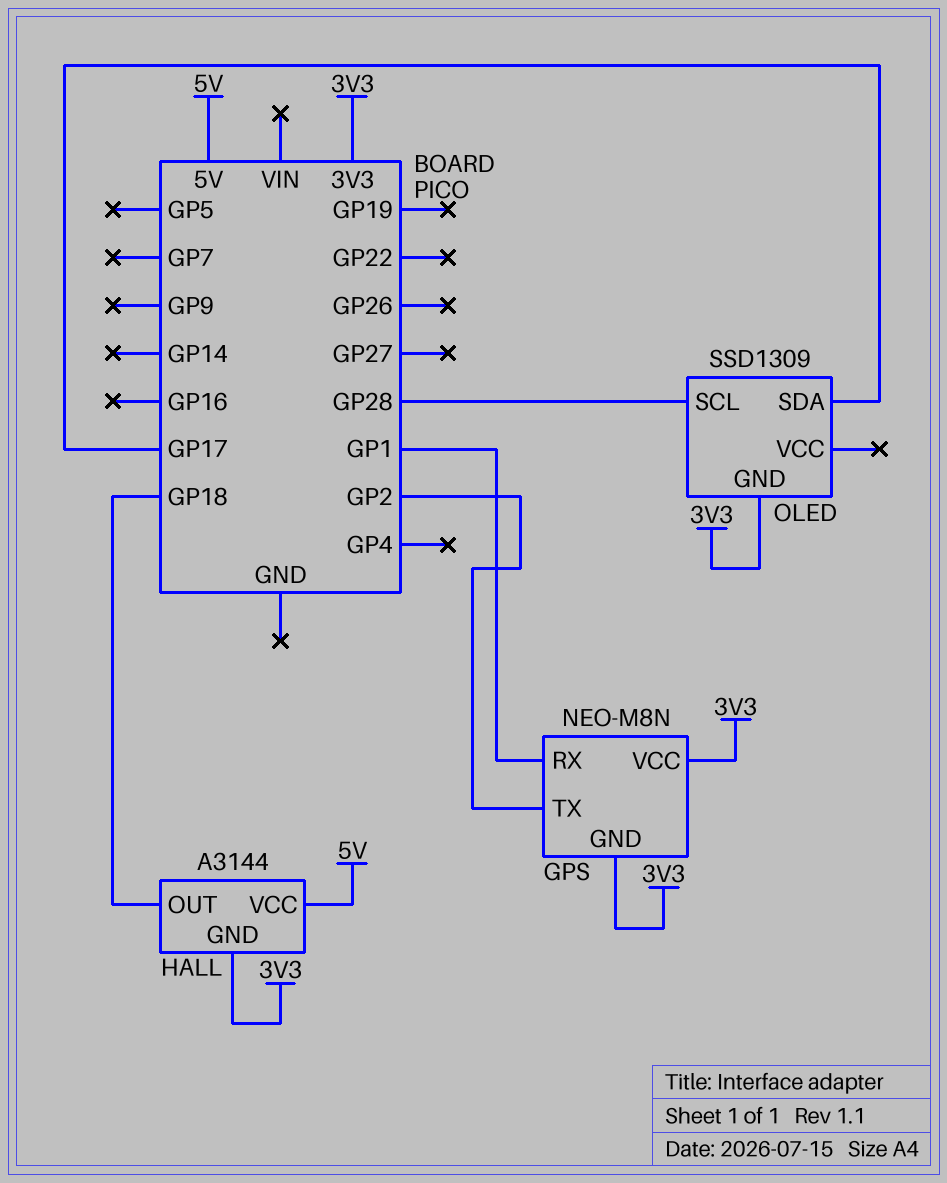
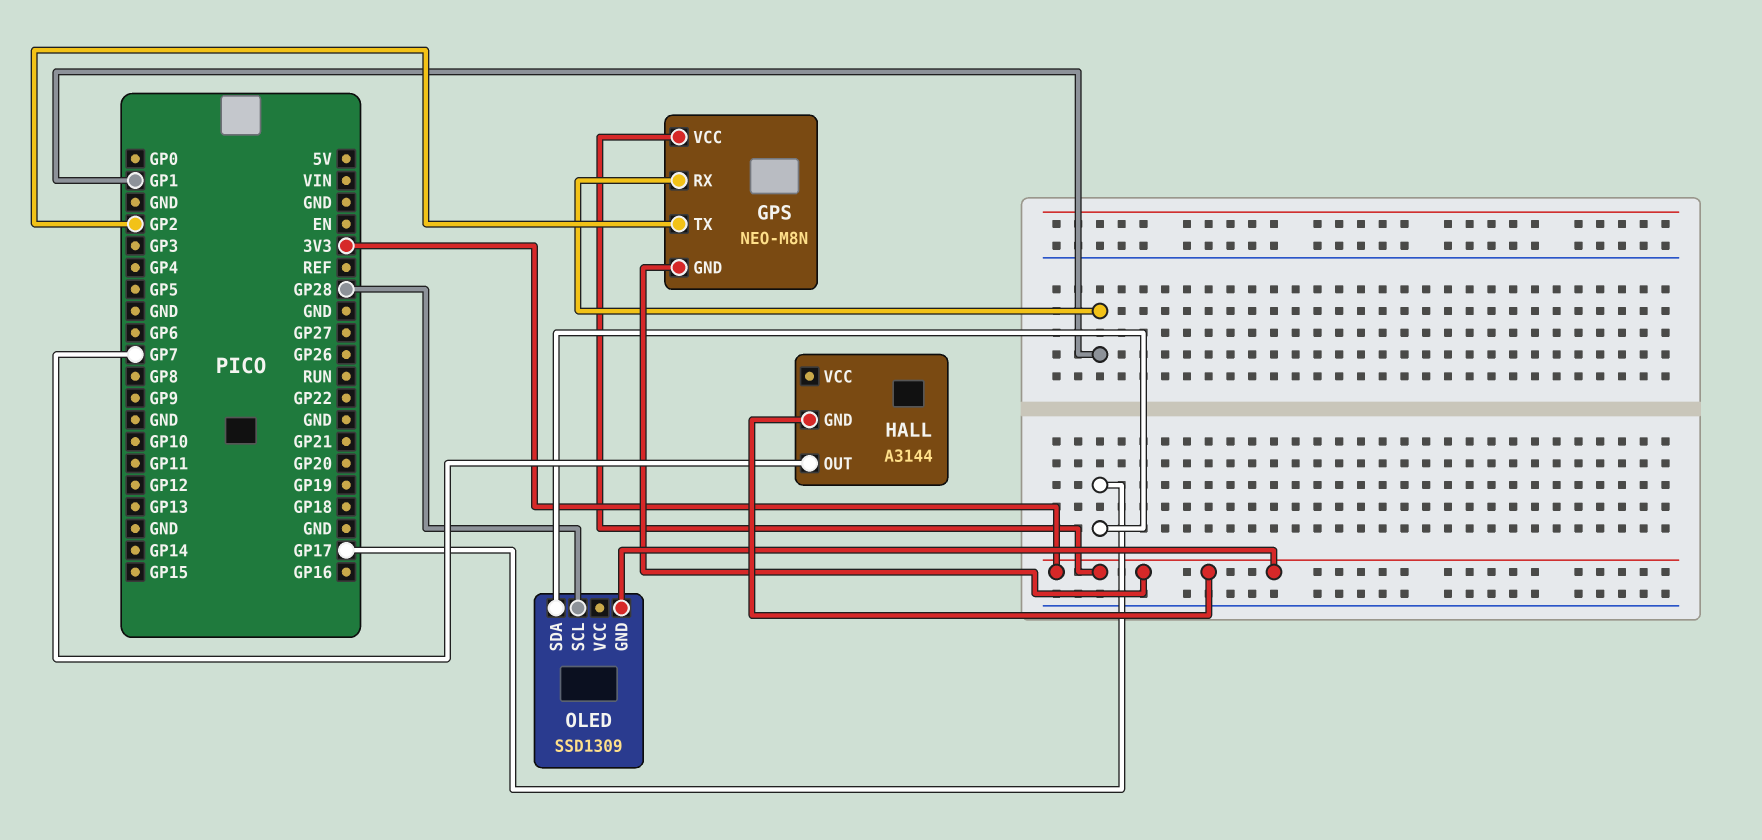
HALL pin OUT: GP18 -> GP7
HALL pin VCC: 5V -> none

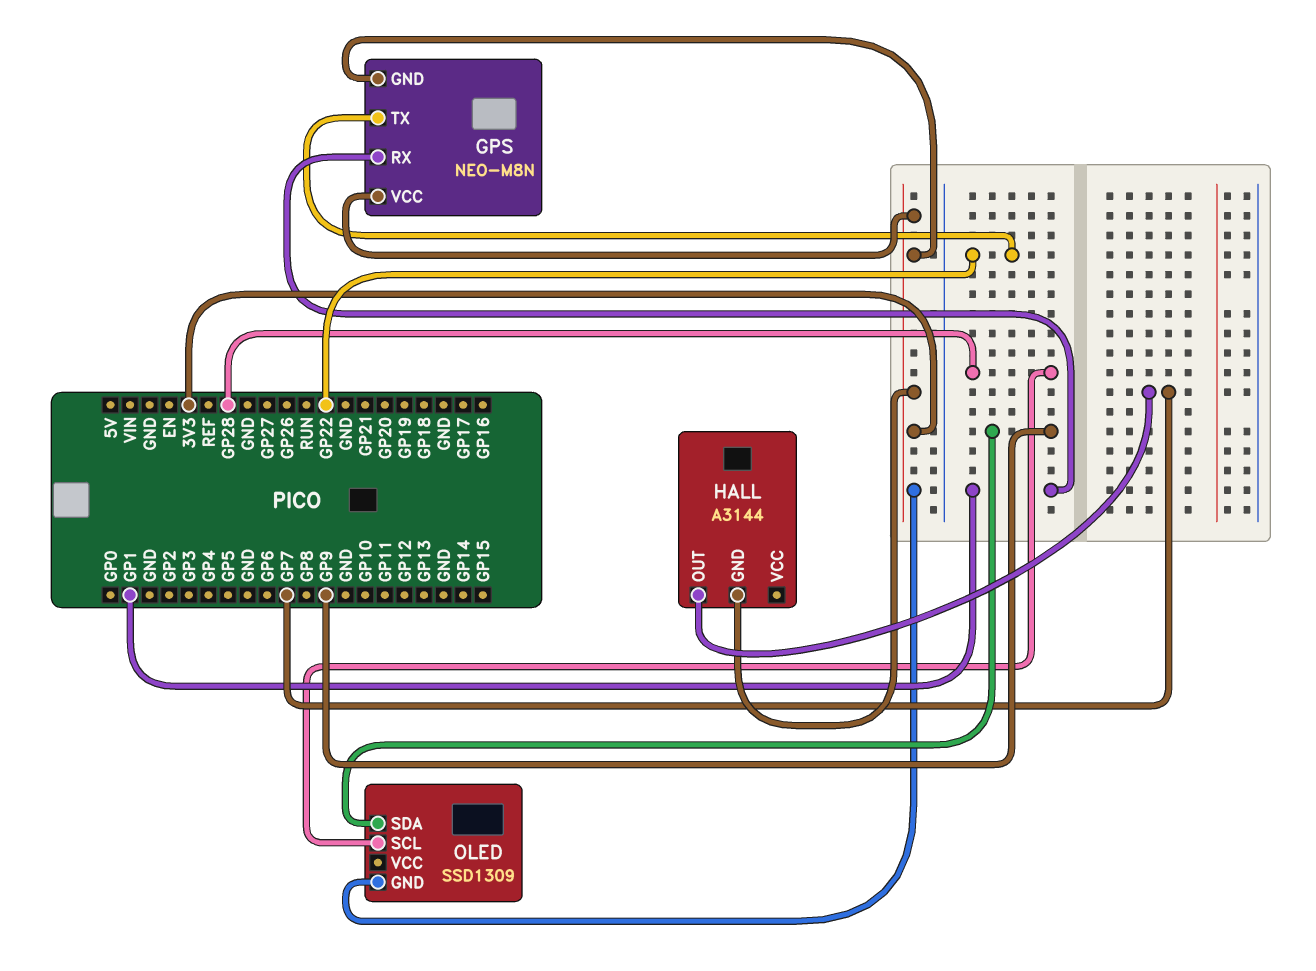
GPS pin TX: GP2 -> GP22
OLED pin SDA: GP17 -> GP9

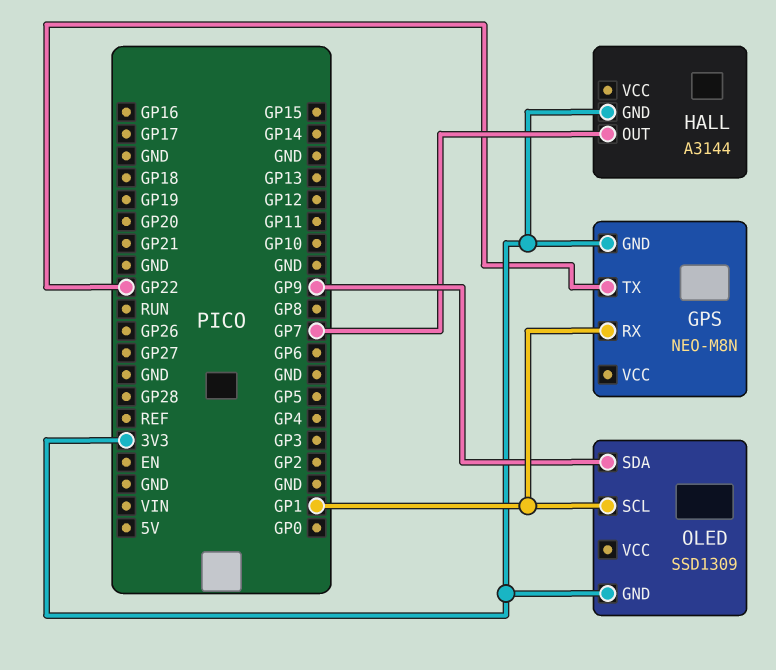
GPS pin VCC: 3V3 -> none
OLED pin SCL: GP28 -> GP1

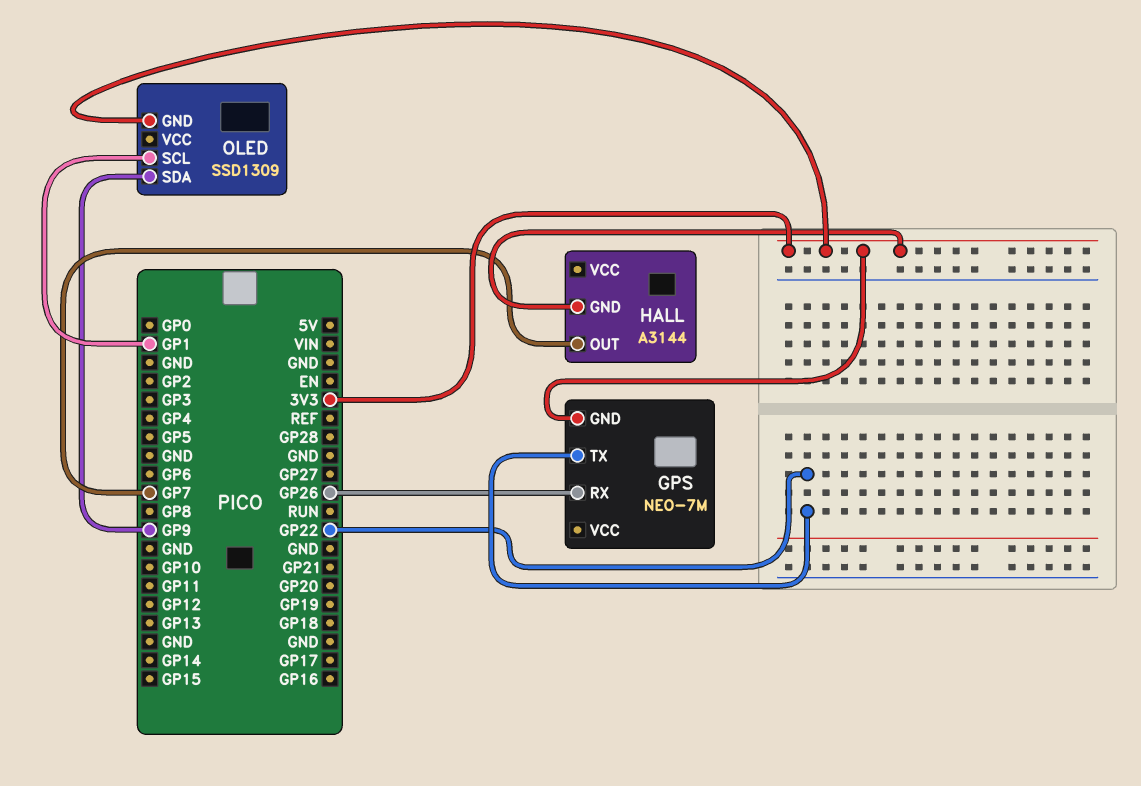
GPS: NEO-M8N -> NEO-7M
GPS pin RX: GP1 -> GP26

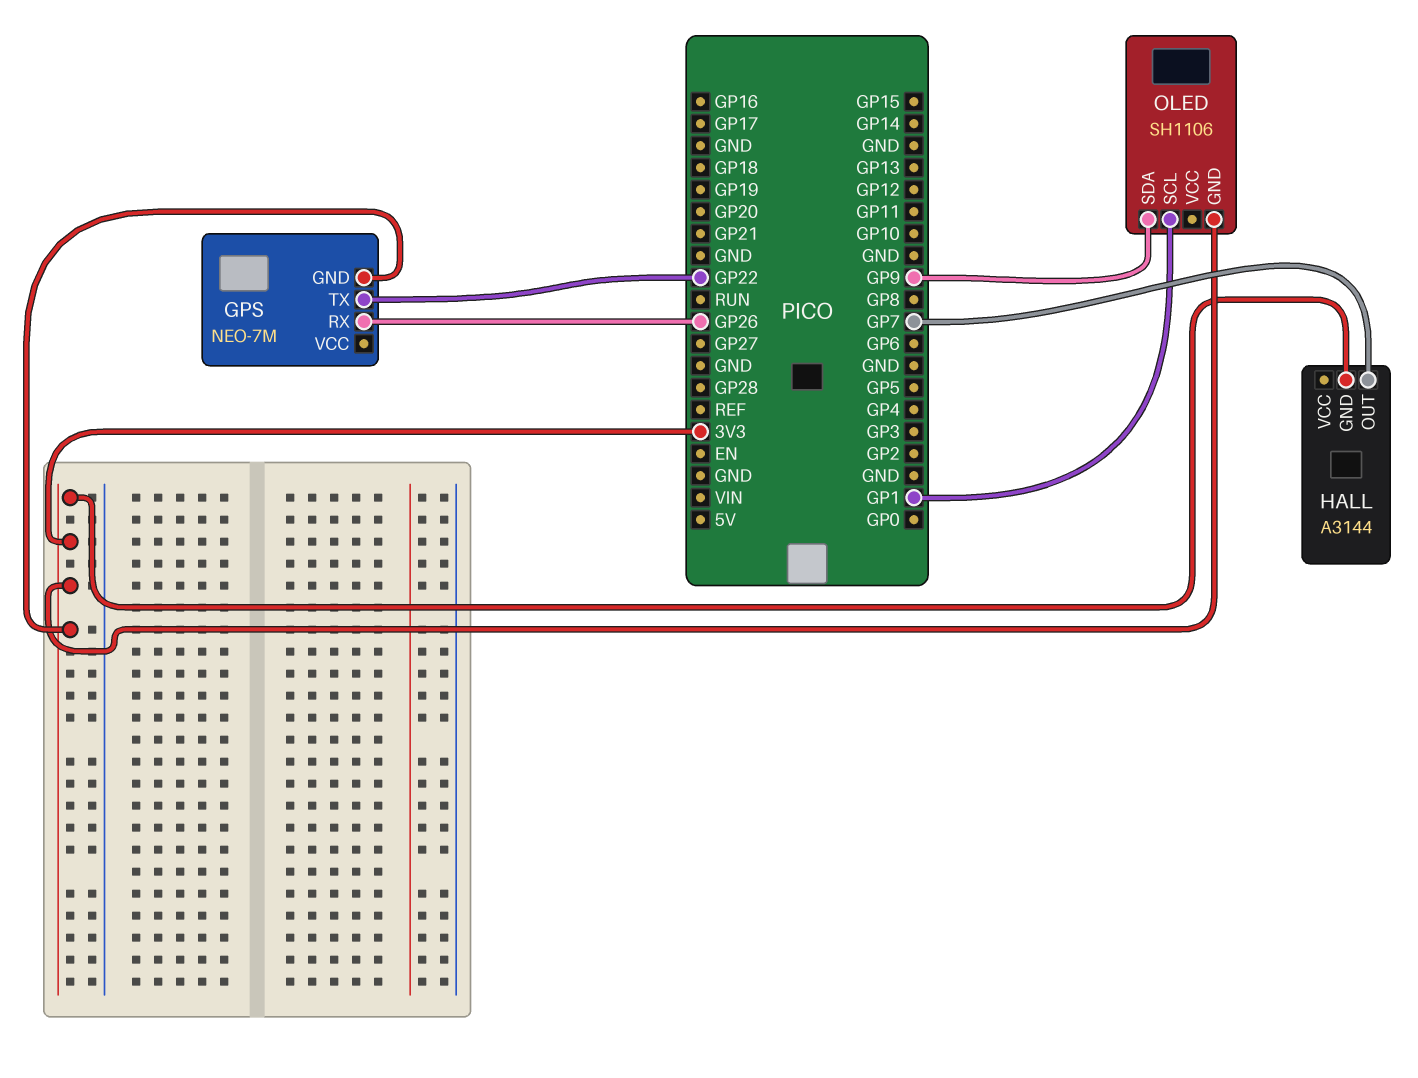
OLED: SSD1309 -> SH1106

